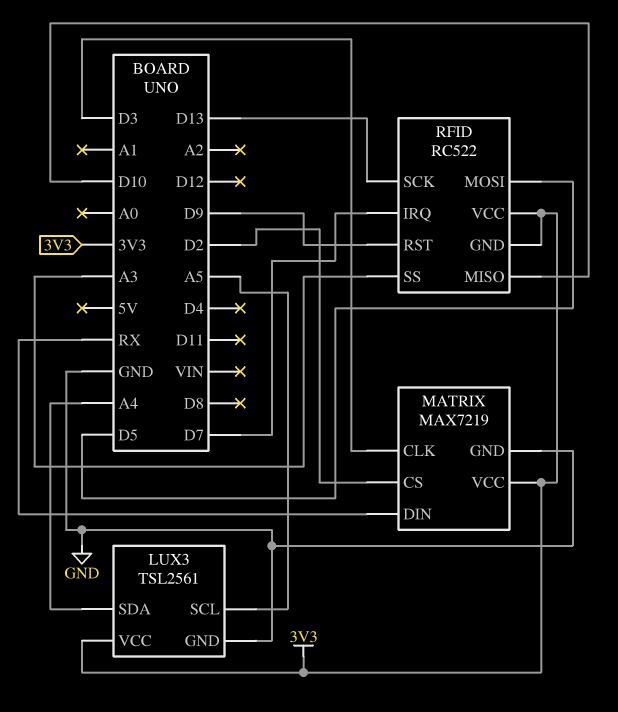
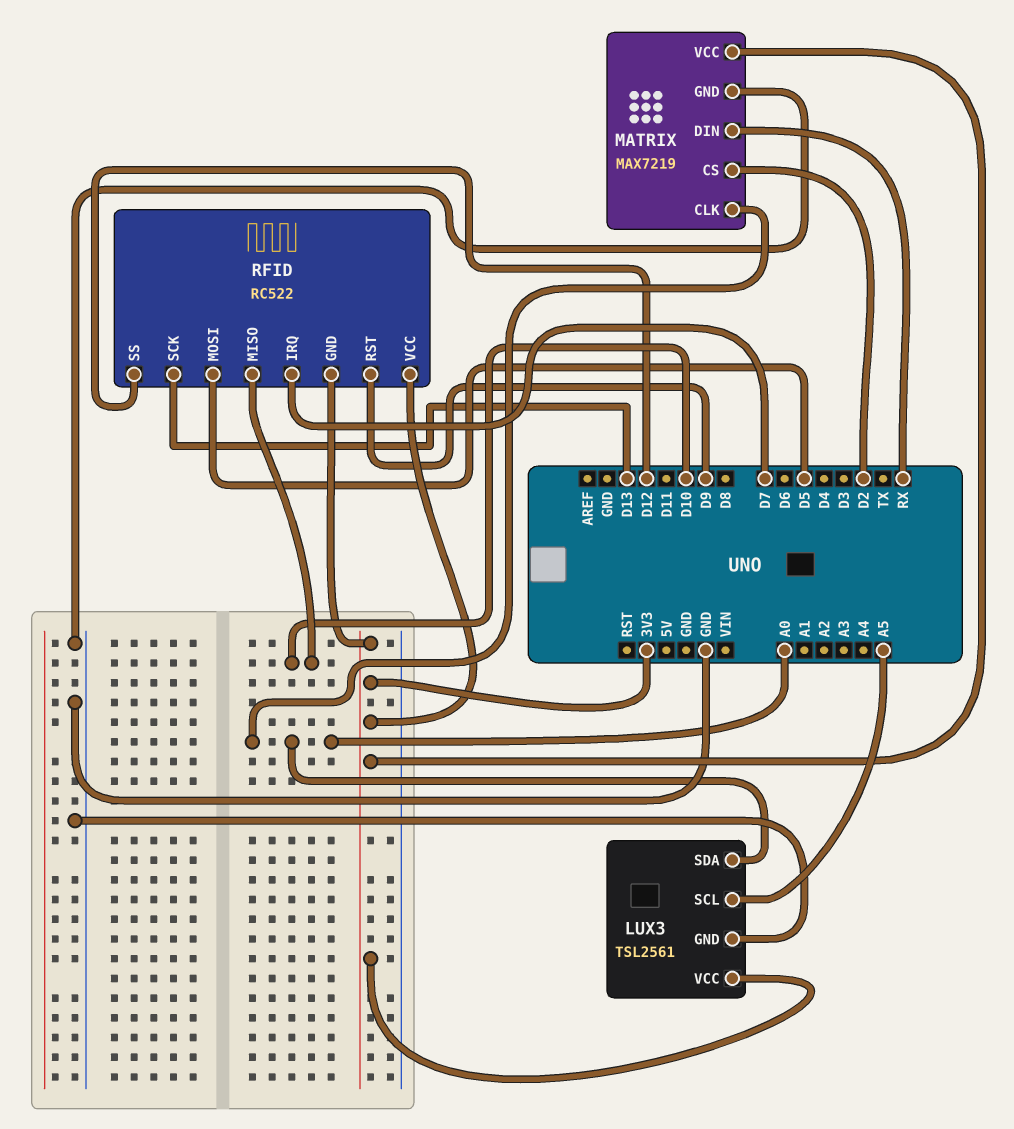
LUX3 pin SDA: A4 -> A0
MATRIX pin CLK: D3 -> A0
RFID pin SS: A3 -> D12

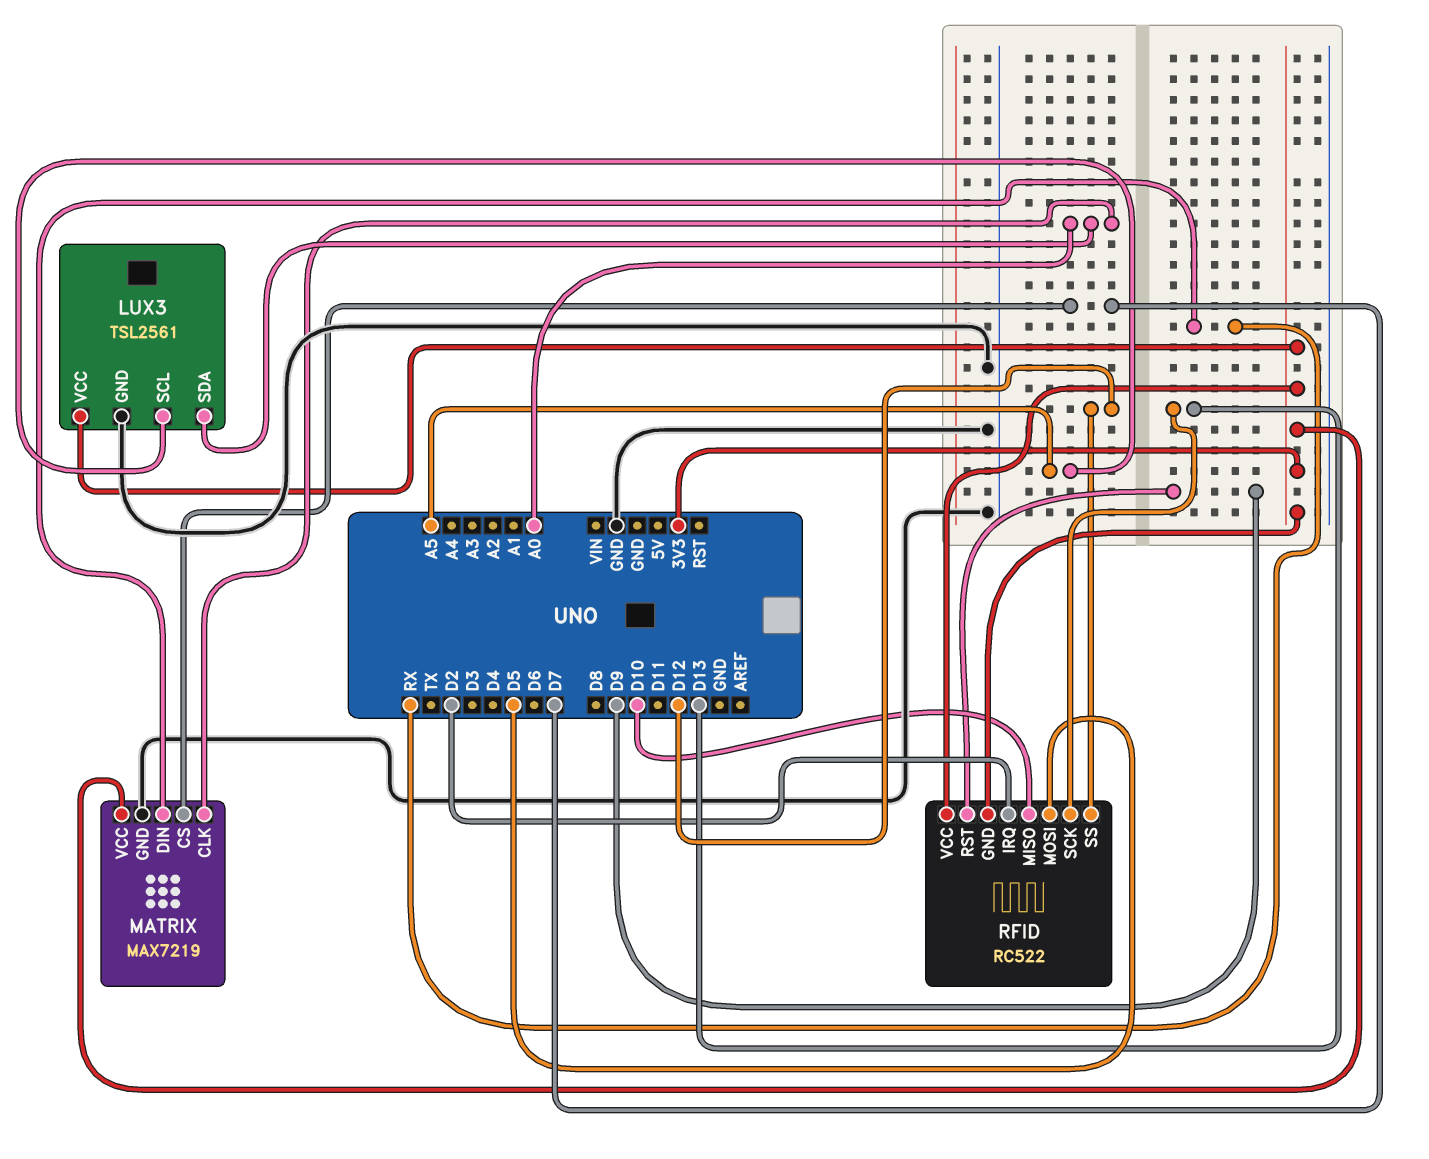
MATRIX pin CS: D2 -> D7
RFID pin IRQ: D7 -> D2

